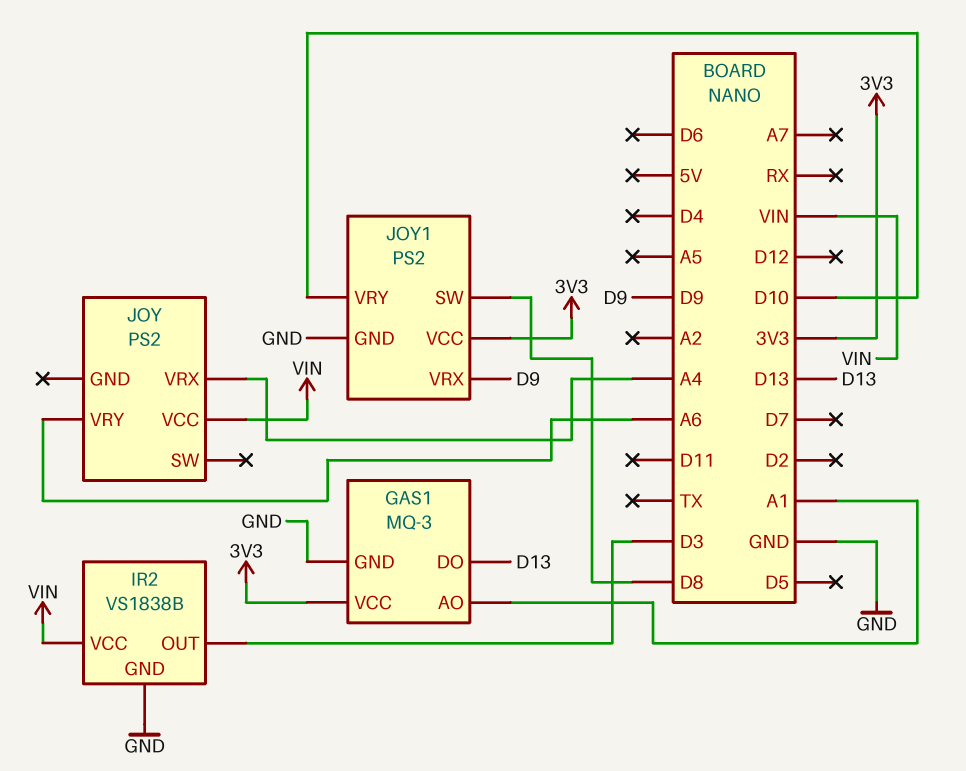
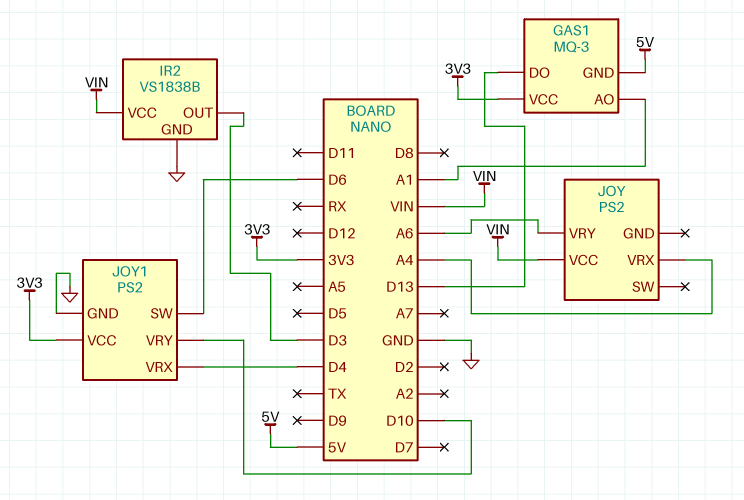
GAS1 pin GND: GND -> 5V
JOY1 pin SW: D8 -> D6
JOY1 pin VRX: D9 -> D4

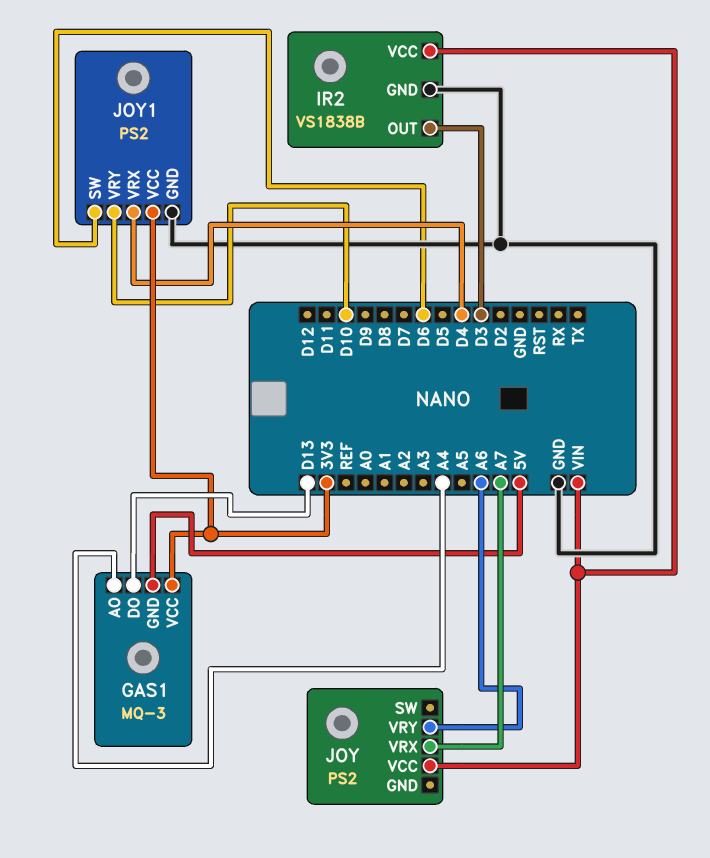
GAS1 pin AO: A1 -> A4
JOY pin VRX: A4 -> A7

